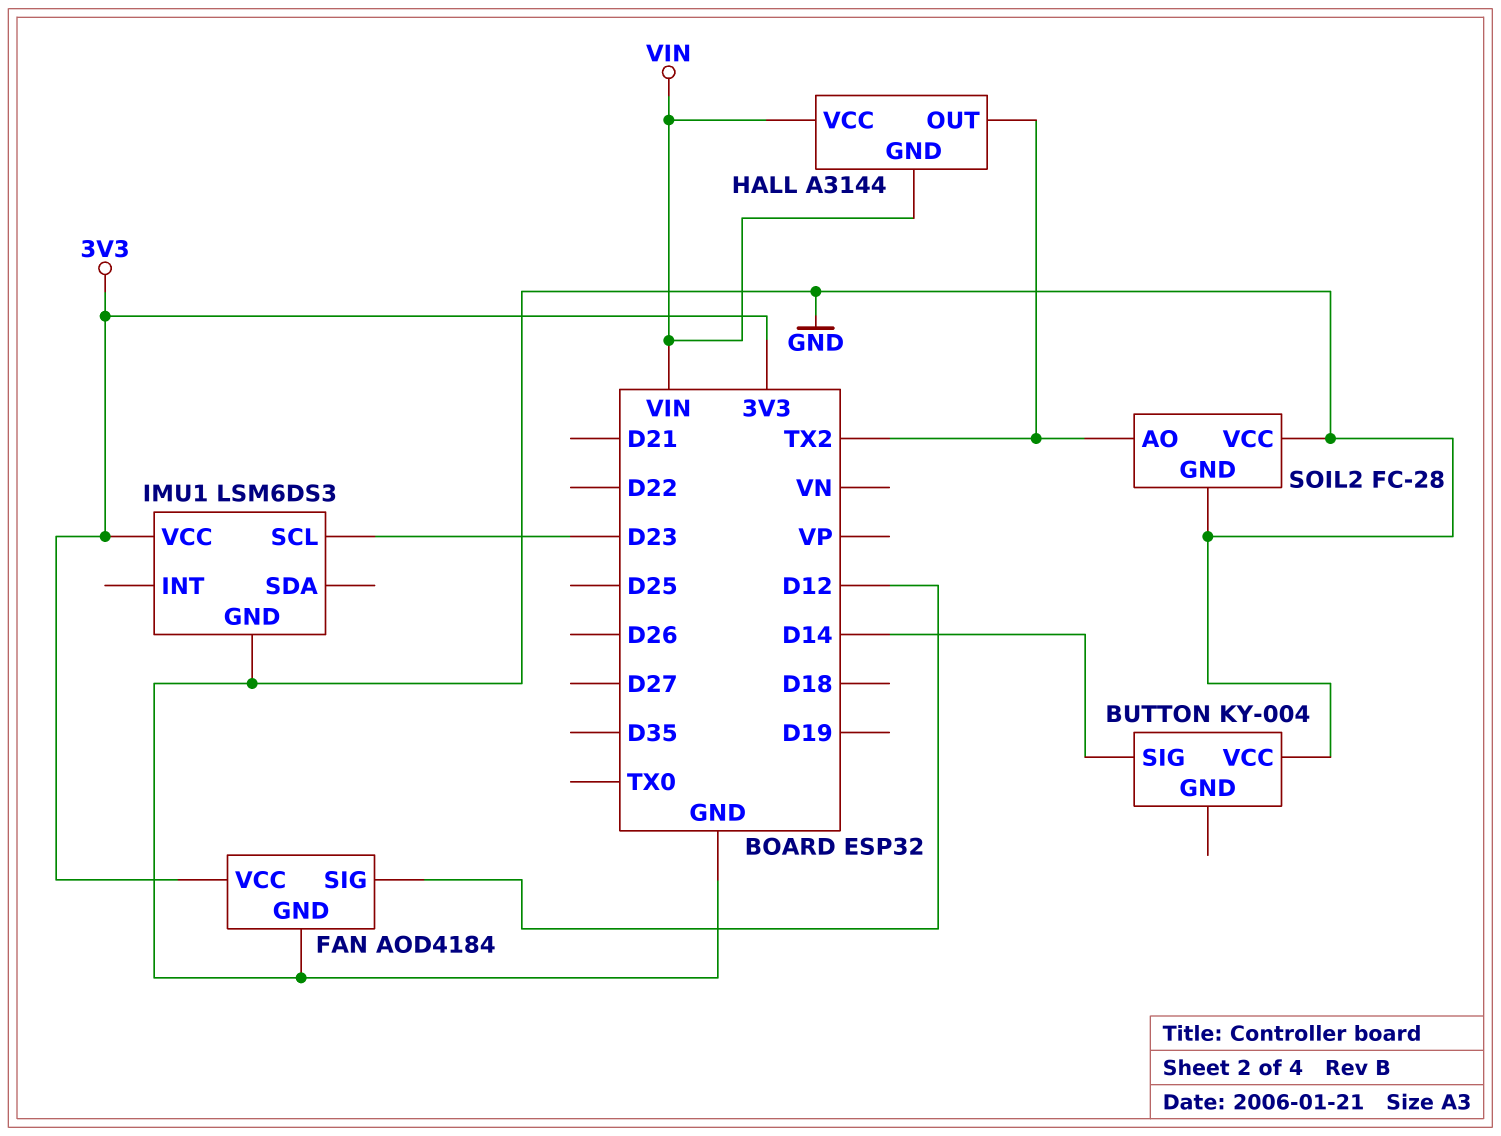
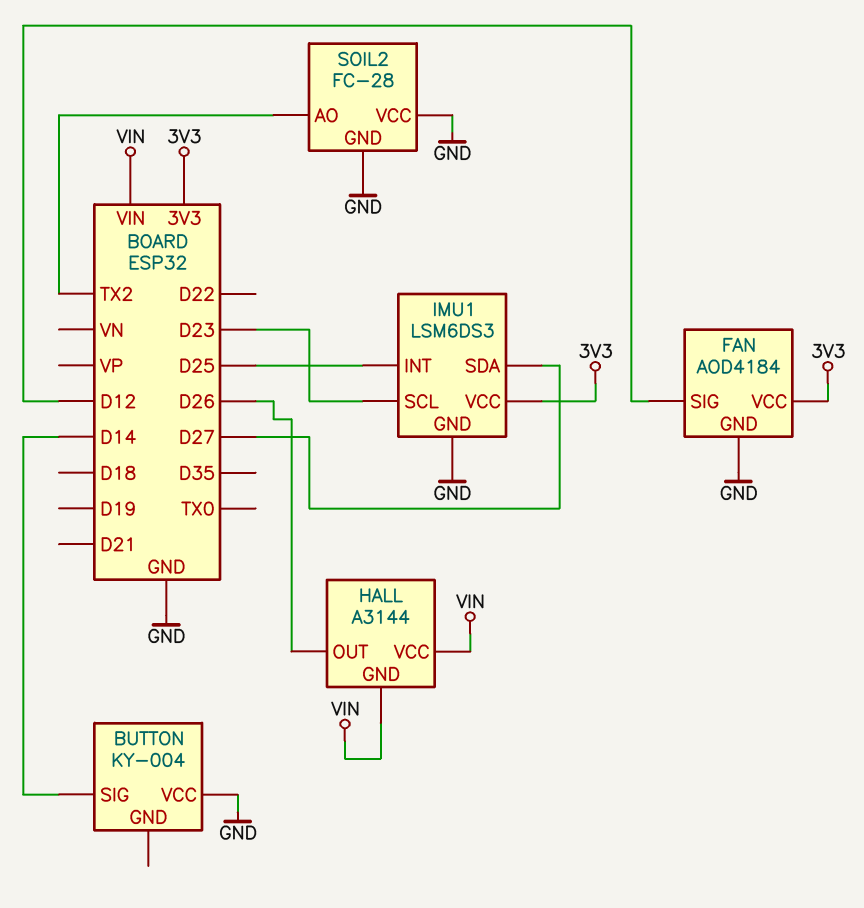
HALL pin OUT: TX2 -> D26
IMU1 pin INT: none -> D25
IMU1 pin SDA: none -> D27

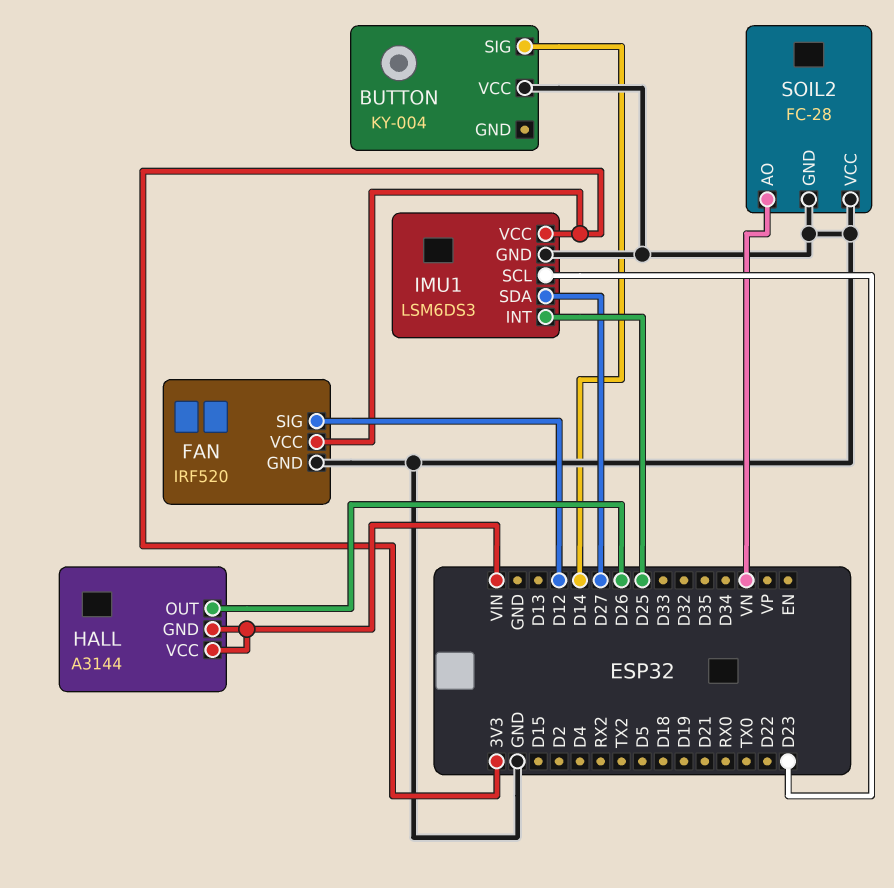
FAN: AOD4184 -> IRF520
SOIL2 pin AO: TX2 -> VN

